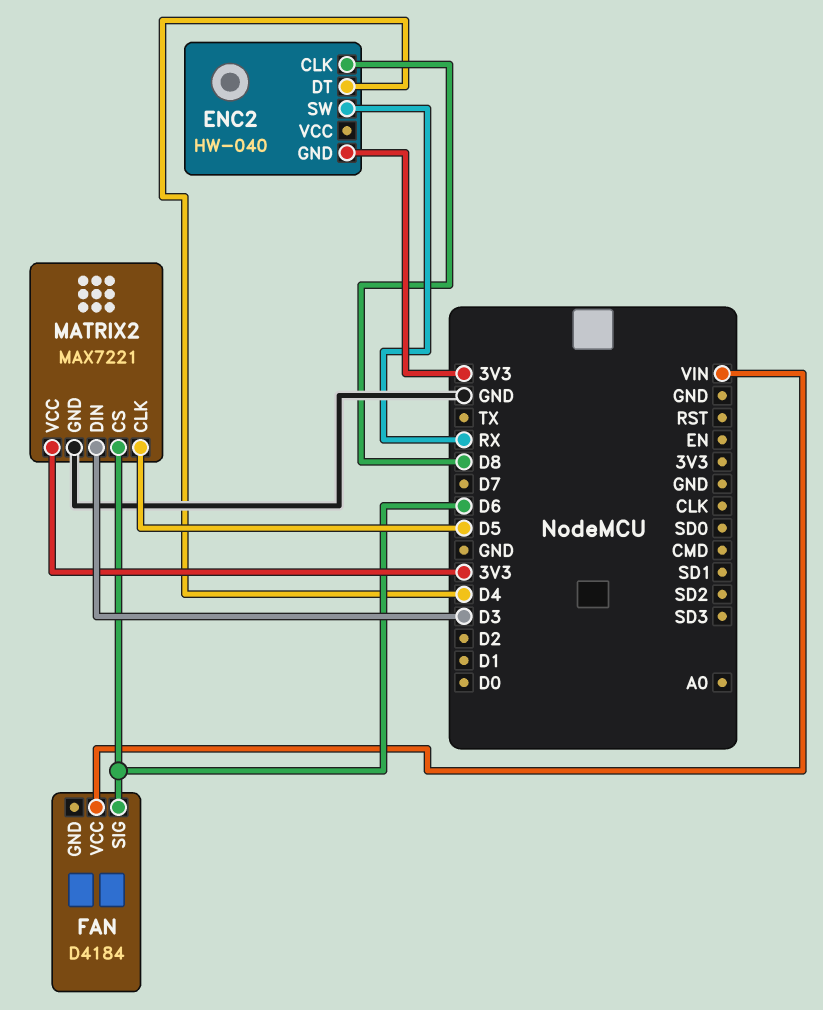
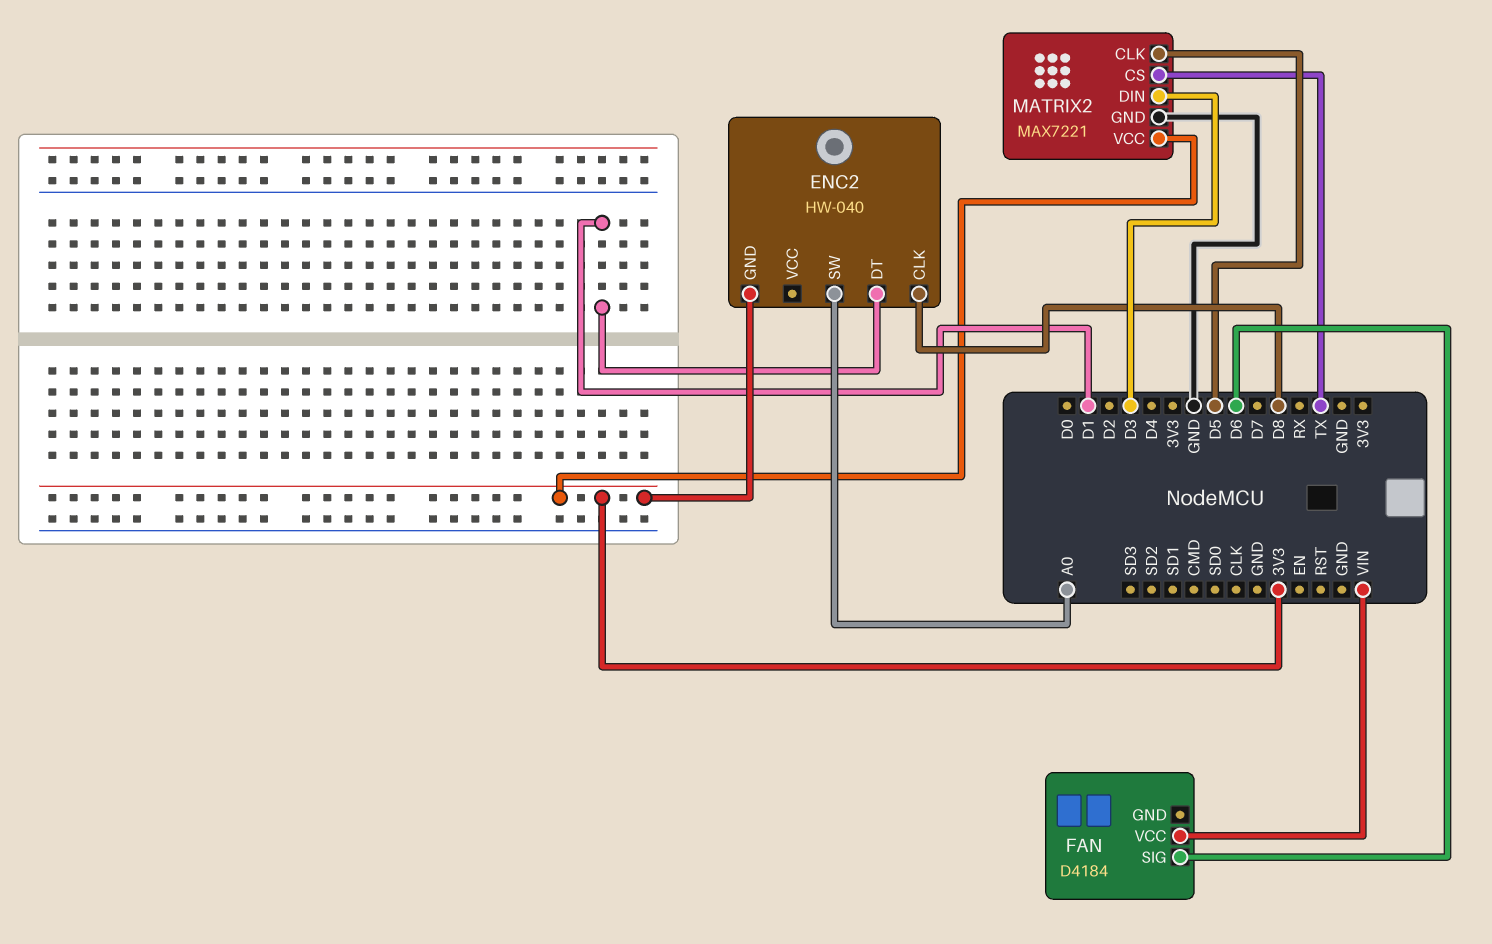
ENC2 pin DT: D4 -> D1
ENC2 pin SW: RX -> A0
MATRIX2 pin CS: D6 -> TX

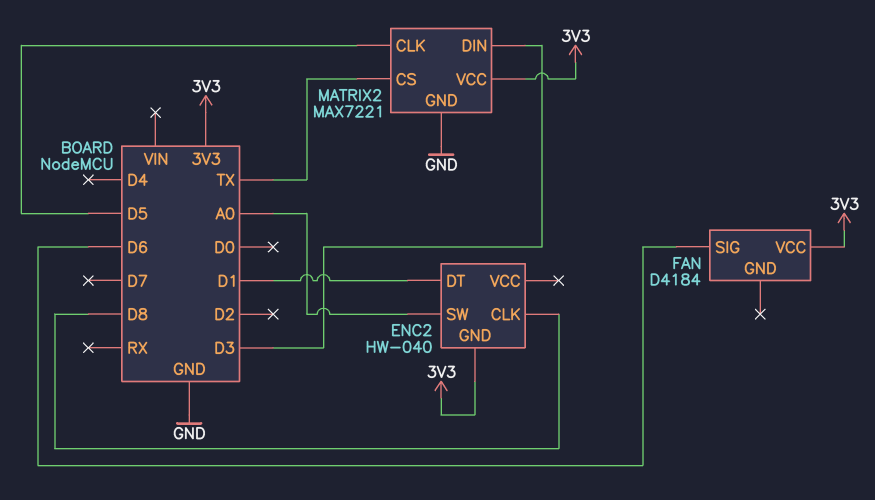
FAN pin VCC: VIN -> 3V3

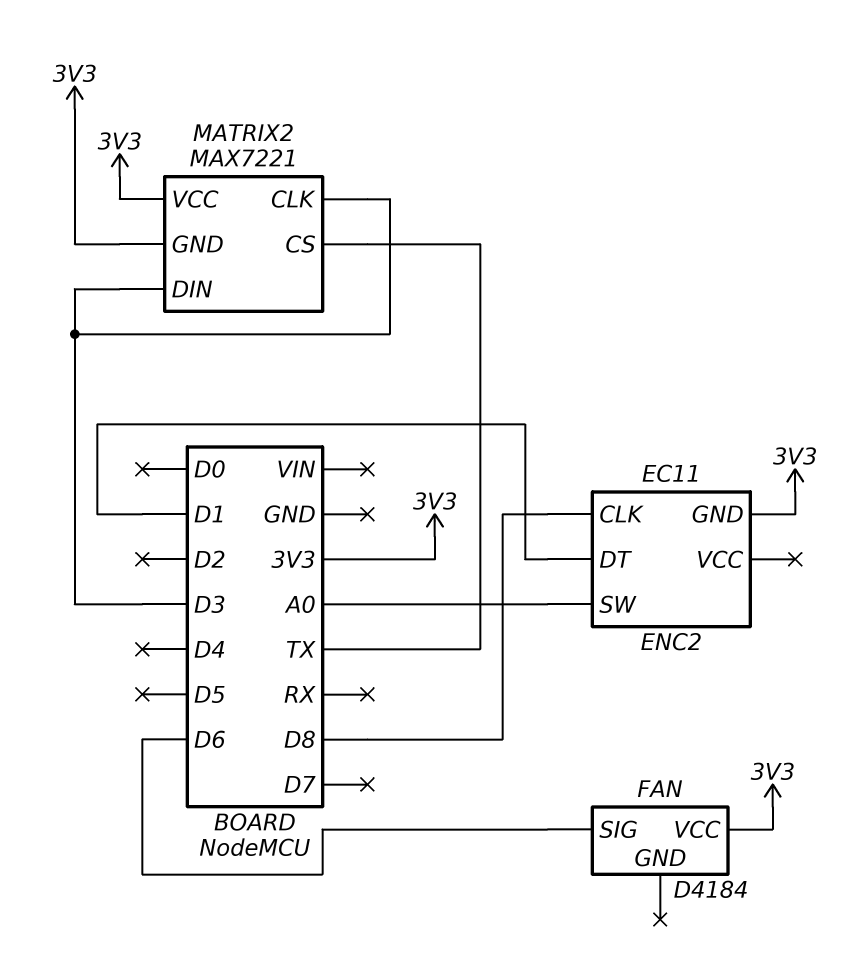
ENC2: HW-040 -> EC11
MATRIX2 pin CLK: D5 -> D3
MATRIX2 pin GND: GND -> 3V3

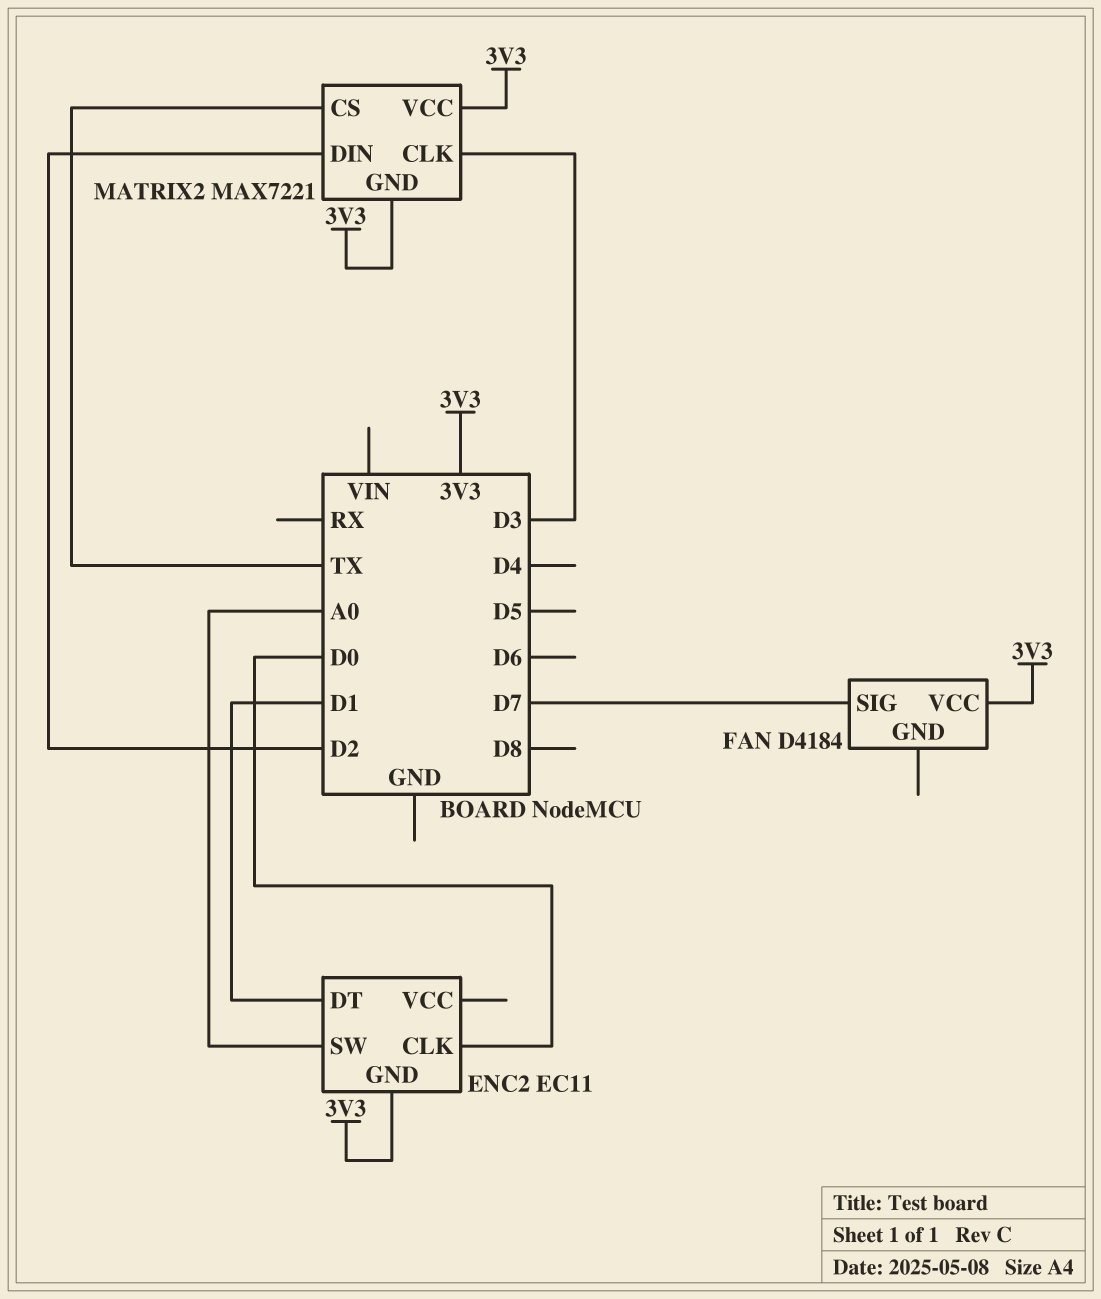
ENC2 pin CLK: D8 -> D0
FAN pin SIG: D6 -> D7
MATRIX2 pin DIN: D3 -> D2

